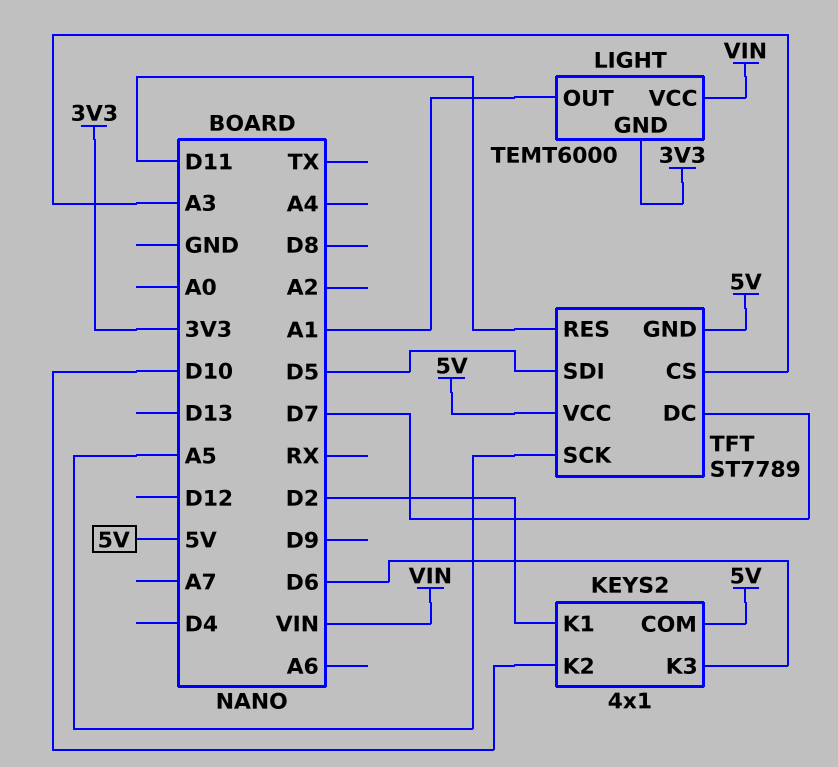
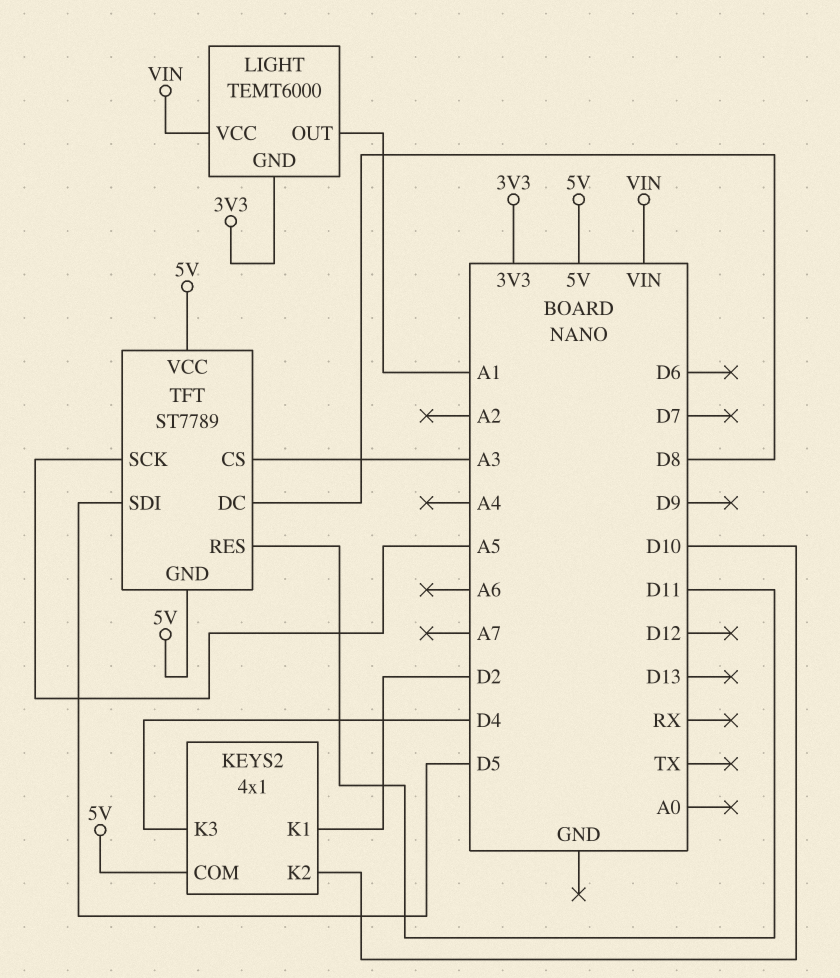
KEYS2 pin K3: D6 -> D4
TFT pin DC: D7 -> D8

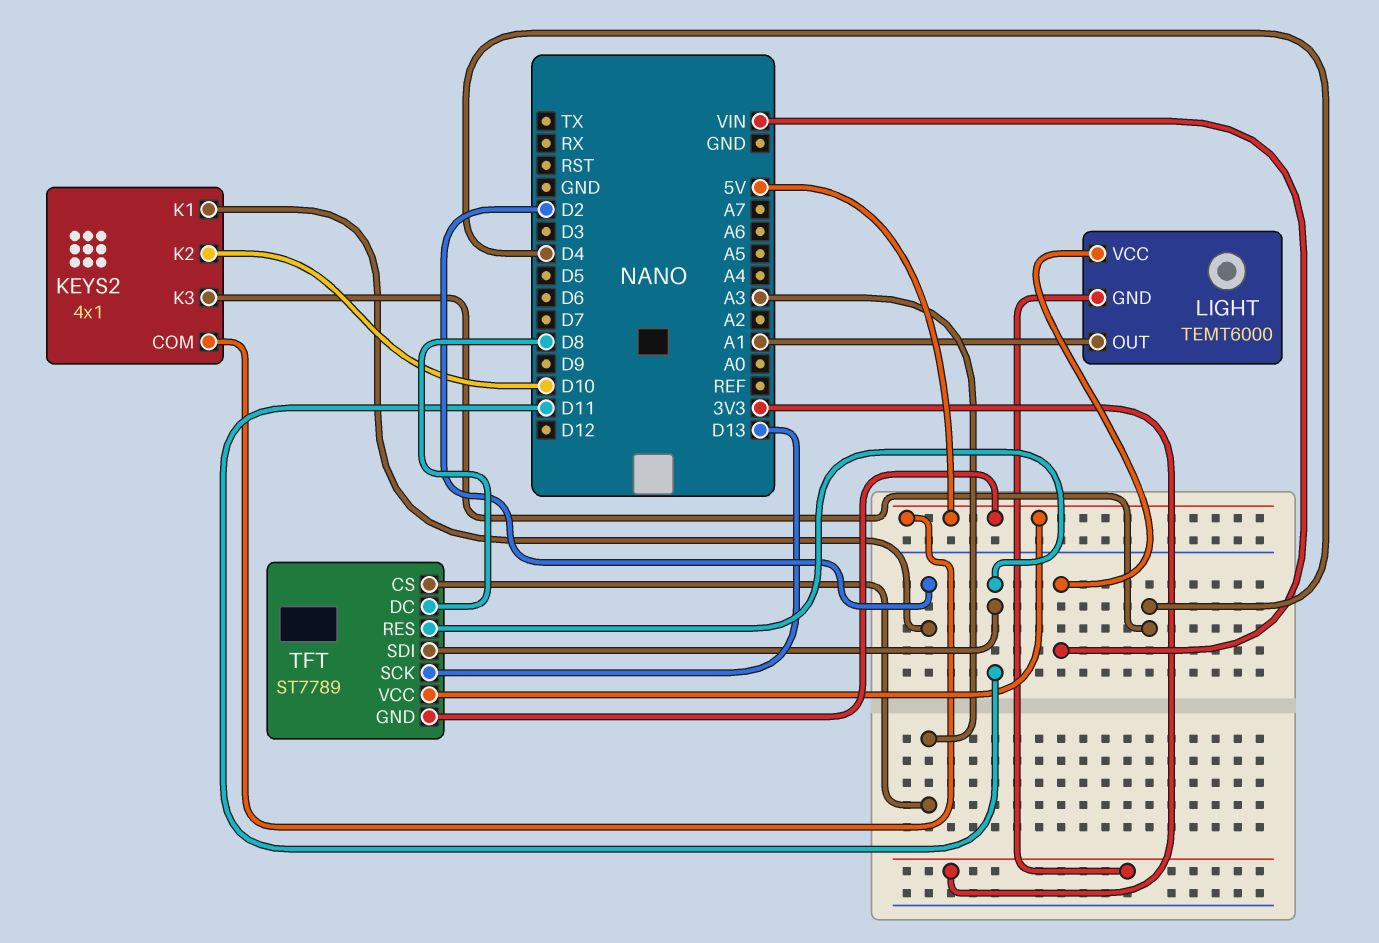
TFT pin SCK: A5 -> D13
TFT pin SDI: D5 -> D11

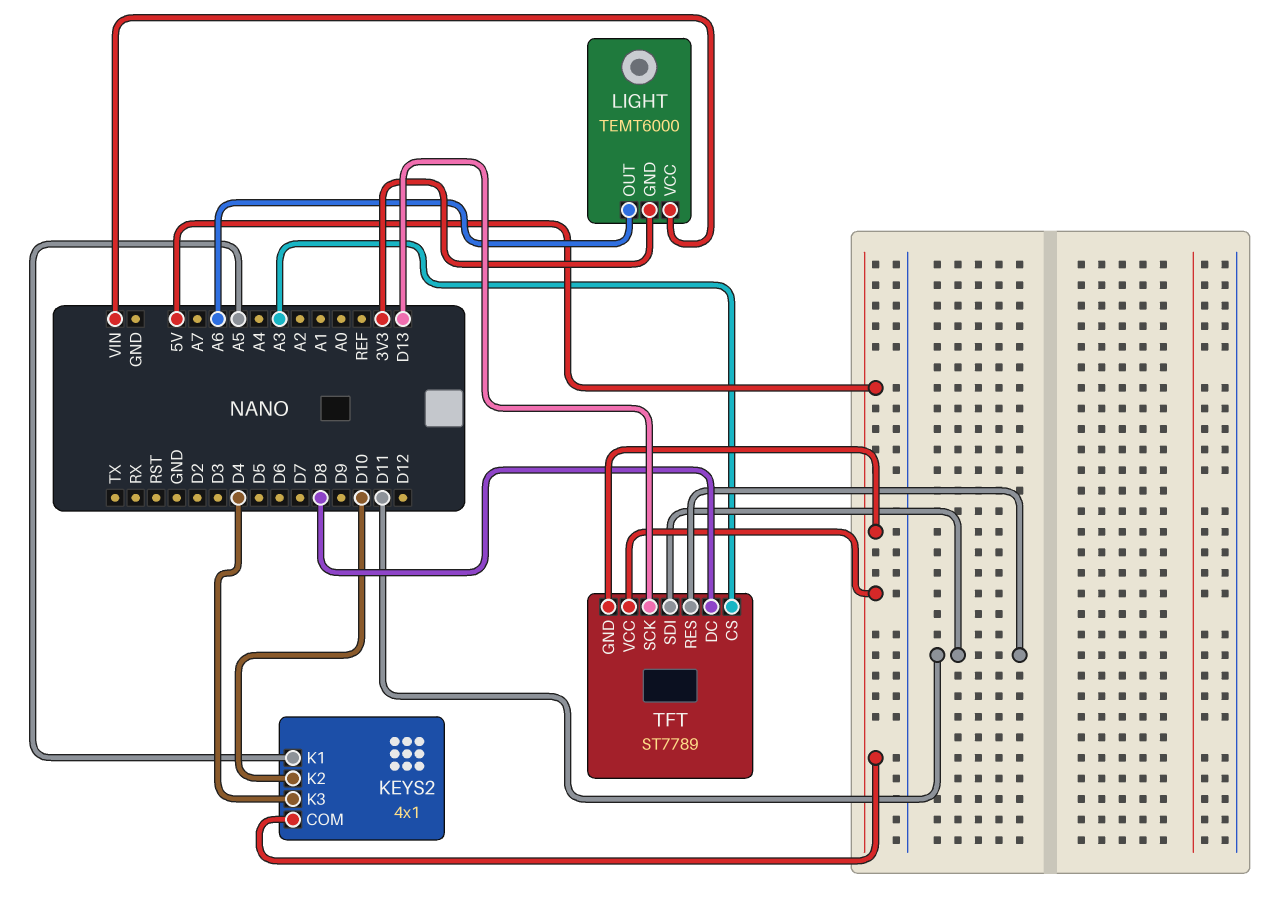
KEYS2 pin K1: D2 -> A5
LIGHT pin OUT: A1 -> A6

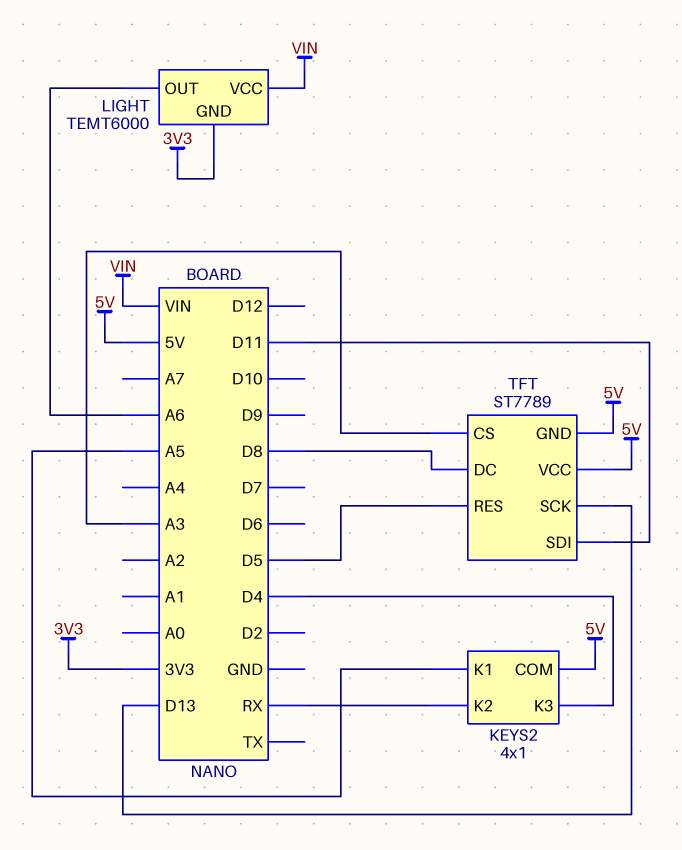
KEYS2 pin K2: D10 -> RX
TFT pin RES: D11 -> D5

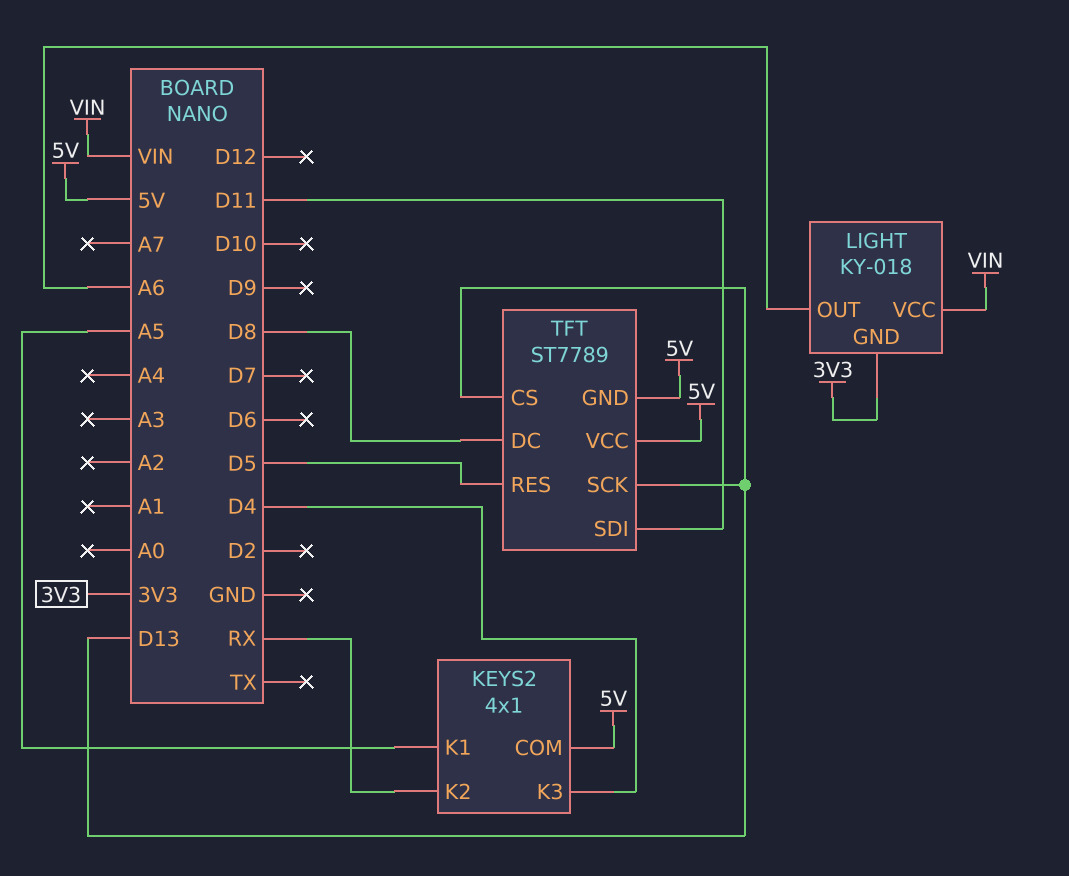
LIGHT: TEMT6000 -> KY-018
TFT pin CS: A3 -> D13

